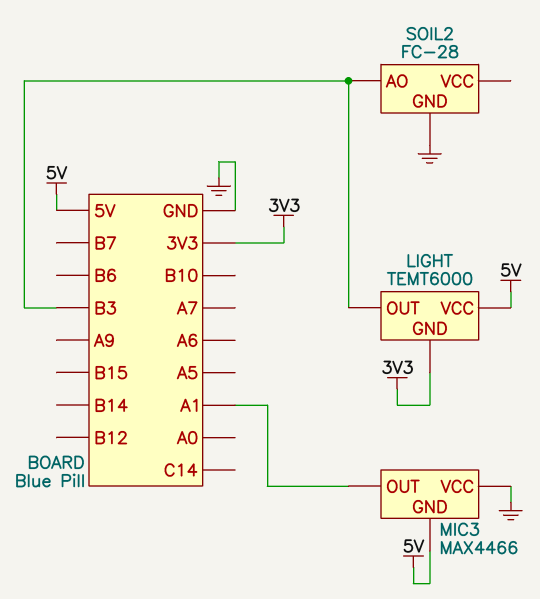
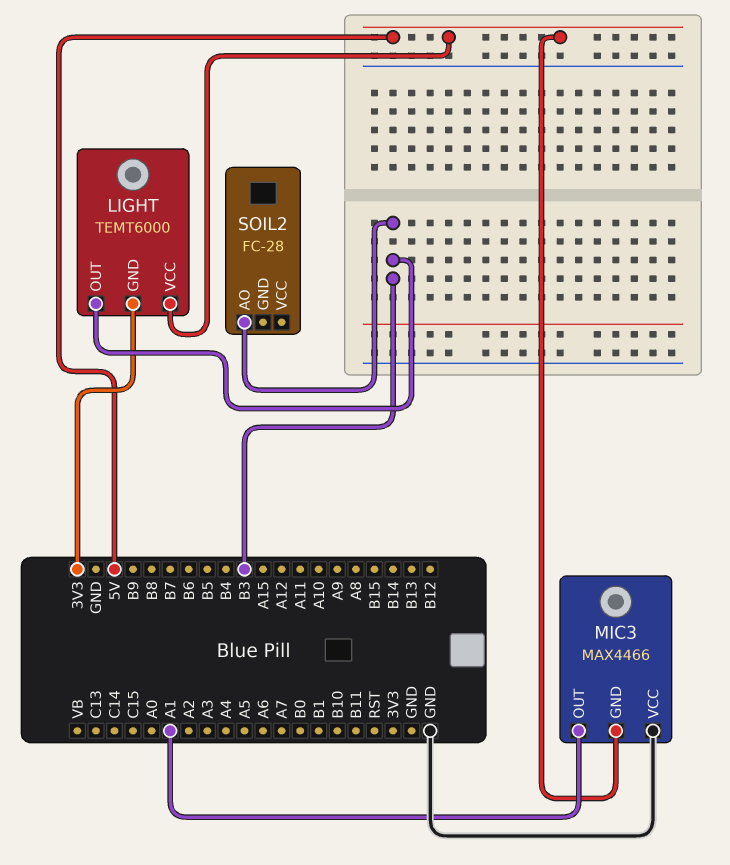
SOIL2 pin GND: GND -> none

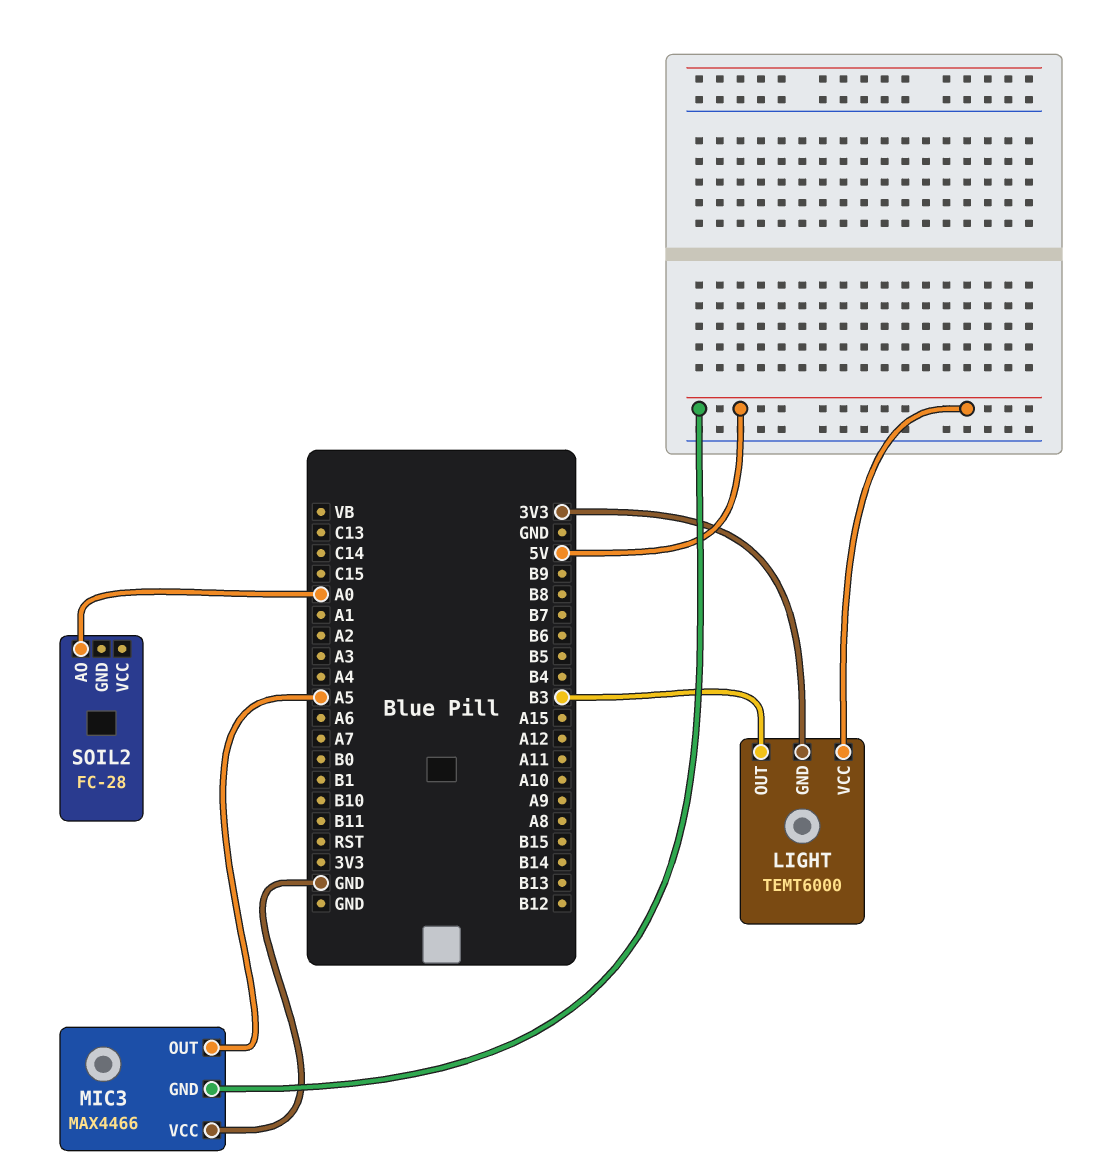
MIC3 pin OUT: A1 -> A5
SOIL2 pin AO: B3 -> A0

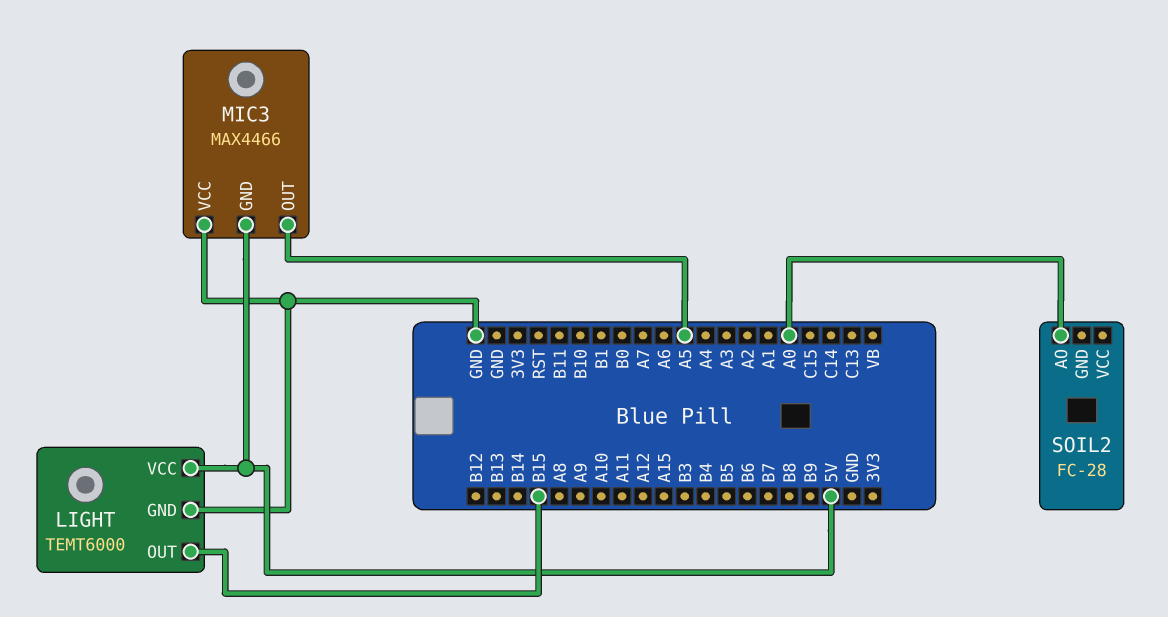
LIGHT pin GND: 3V3 -> GND
LIGHT pin OUT: B3 -> B15

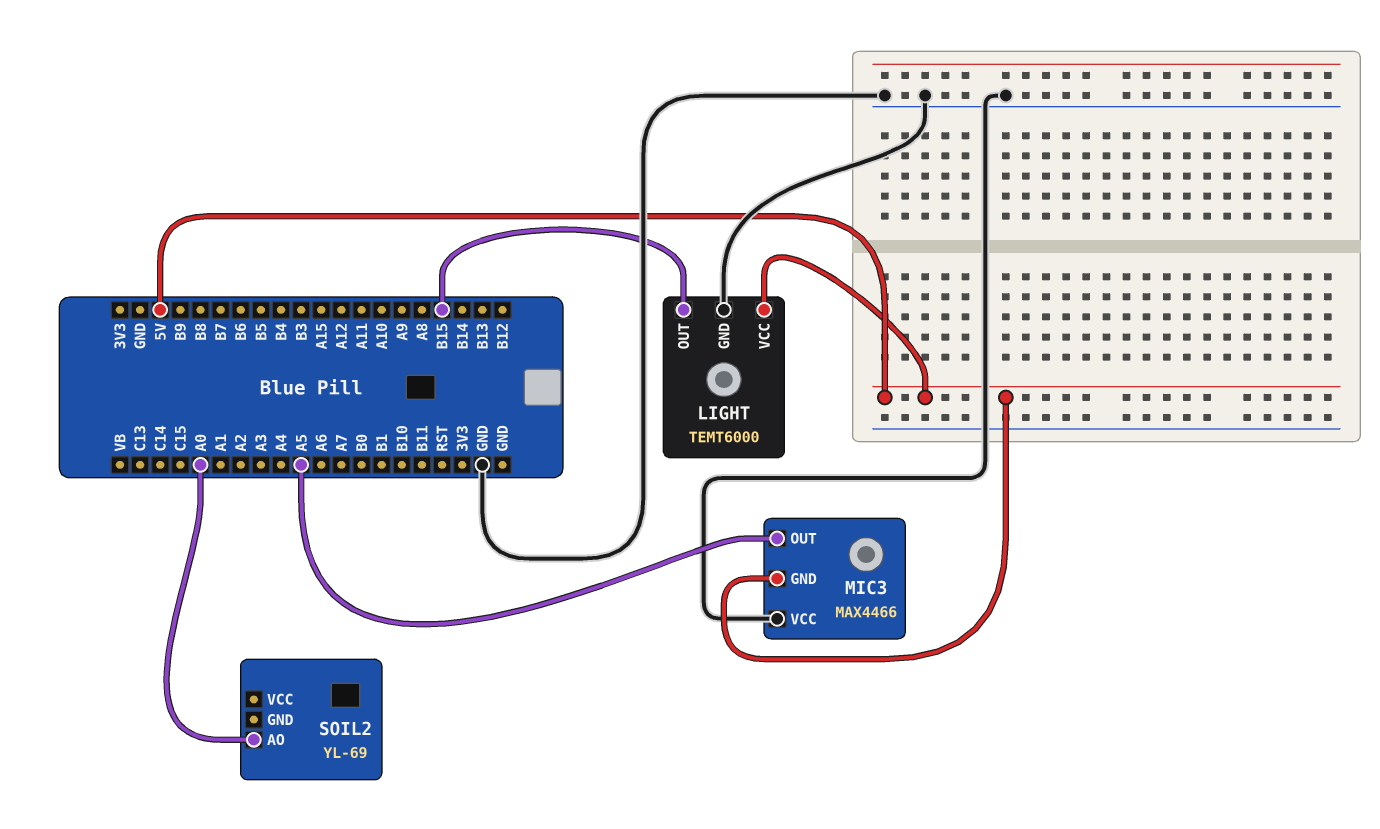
SOIL2: FC-28 -> YL-69

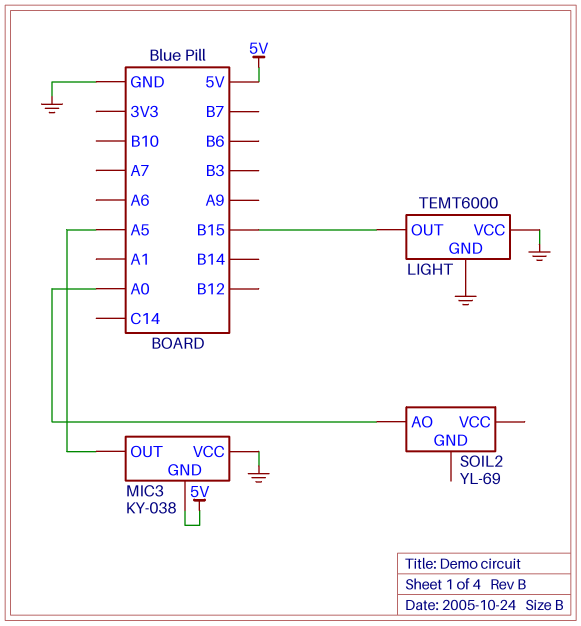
LIGHT pin VCC: 5V -> GND
MIC3: MAX4466 -> KY-038

